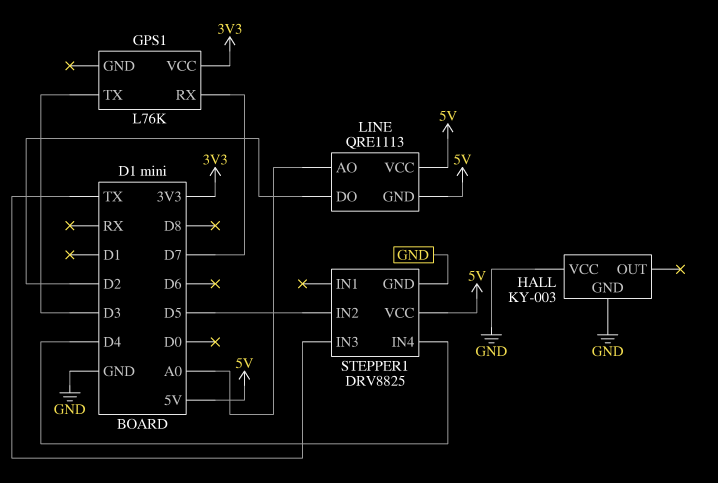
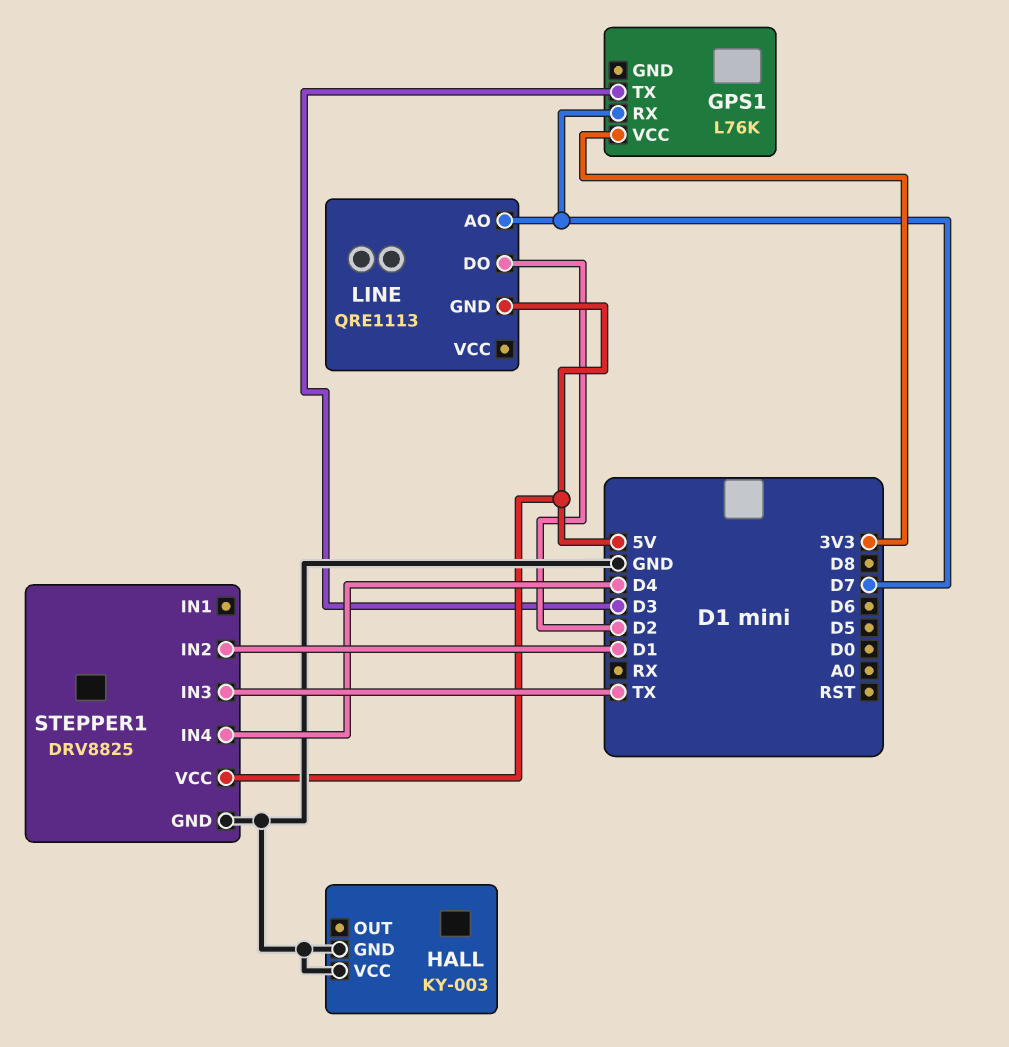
LINE pin AO: A0 -> D7
LINE pin VCC: 5V -> none
STEPPER1 pin IN2: D5 -> D1

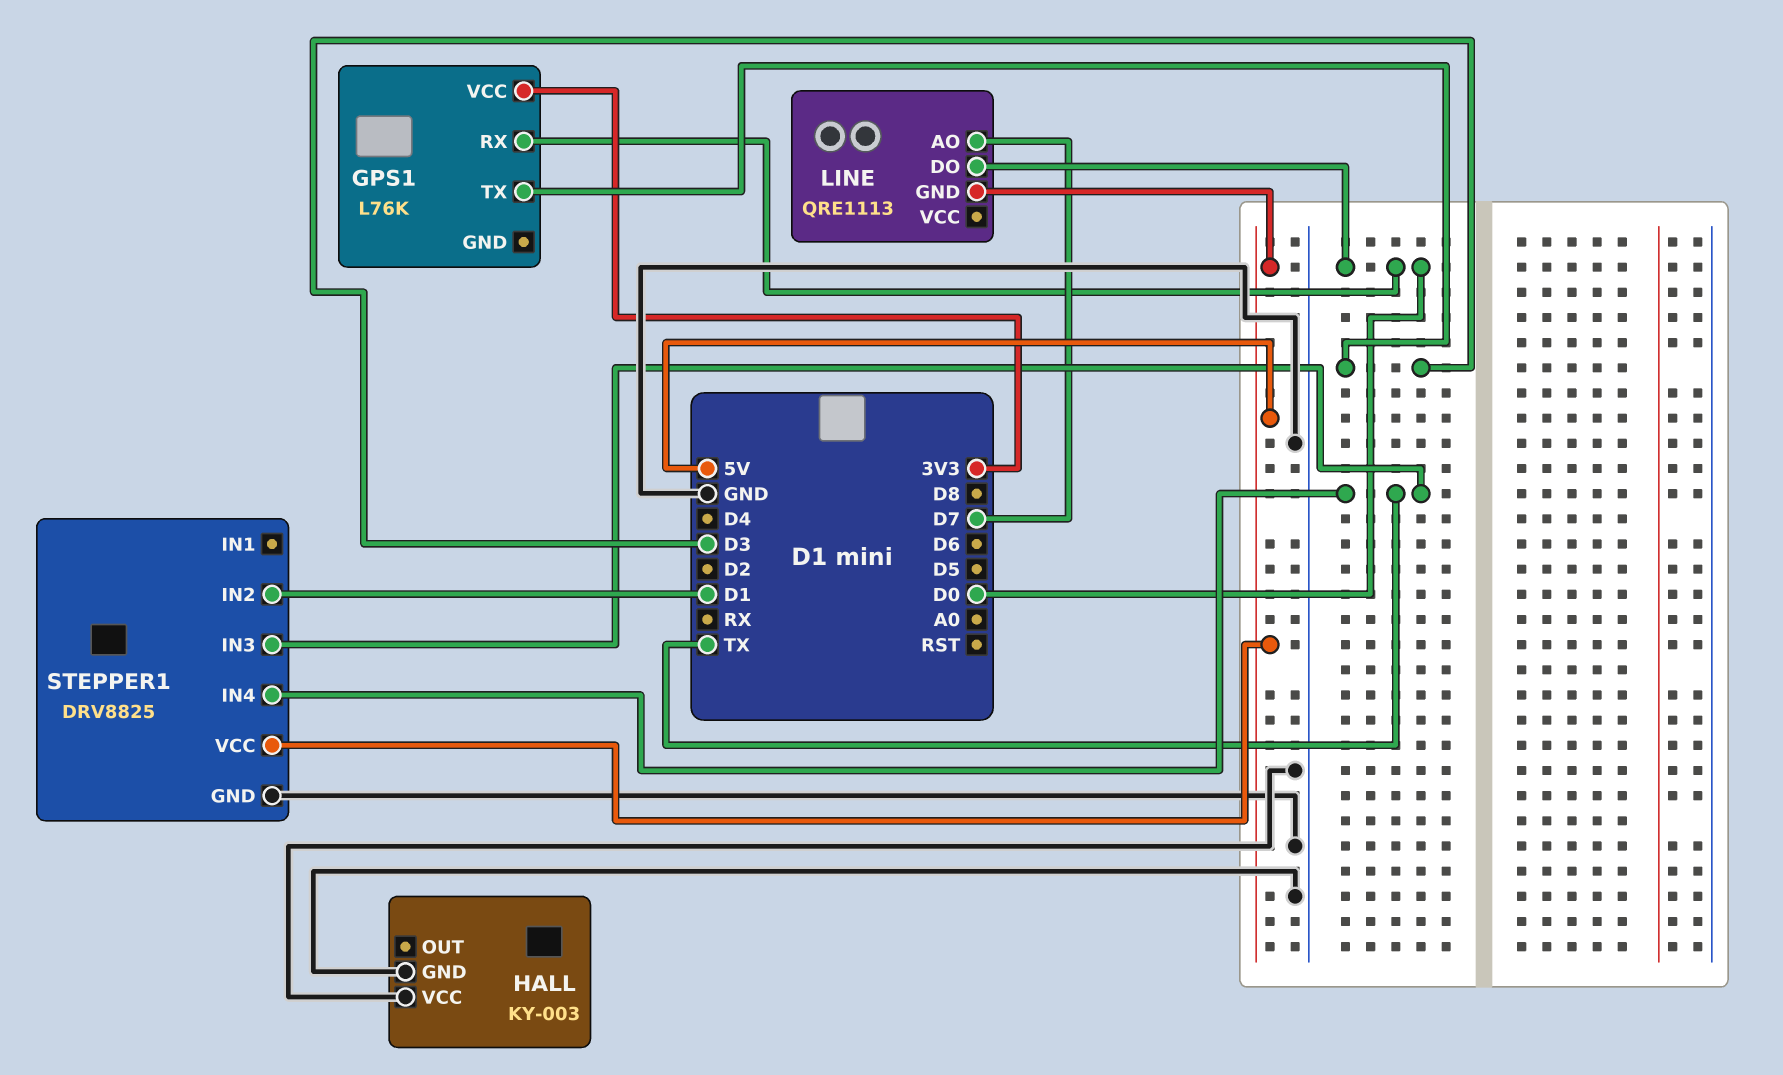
GPS1 pin RX: D7 -> D0
LINE pin DO: D2 -> D0
STEPPER1 pin IN4: D4 -> TX

